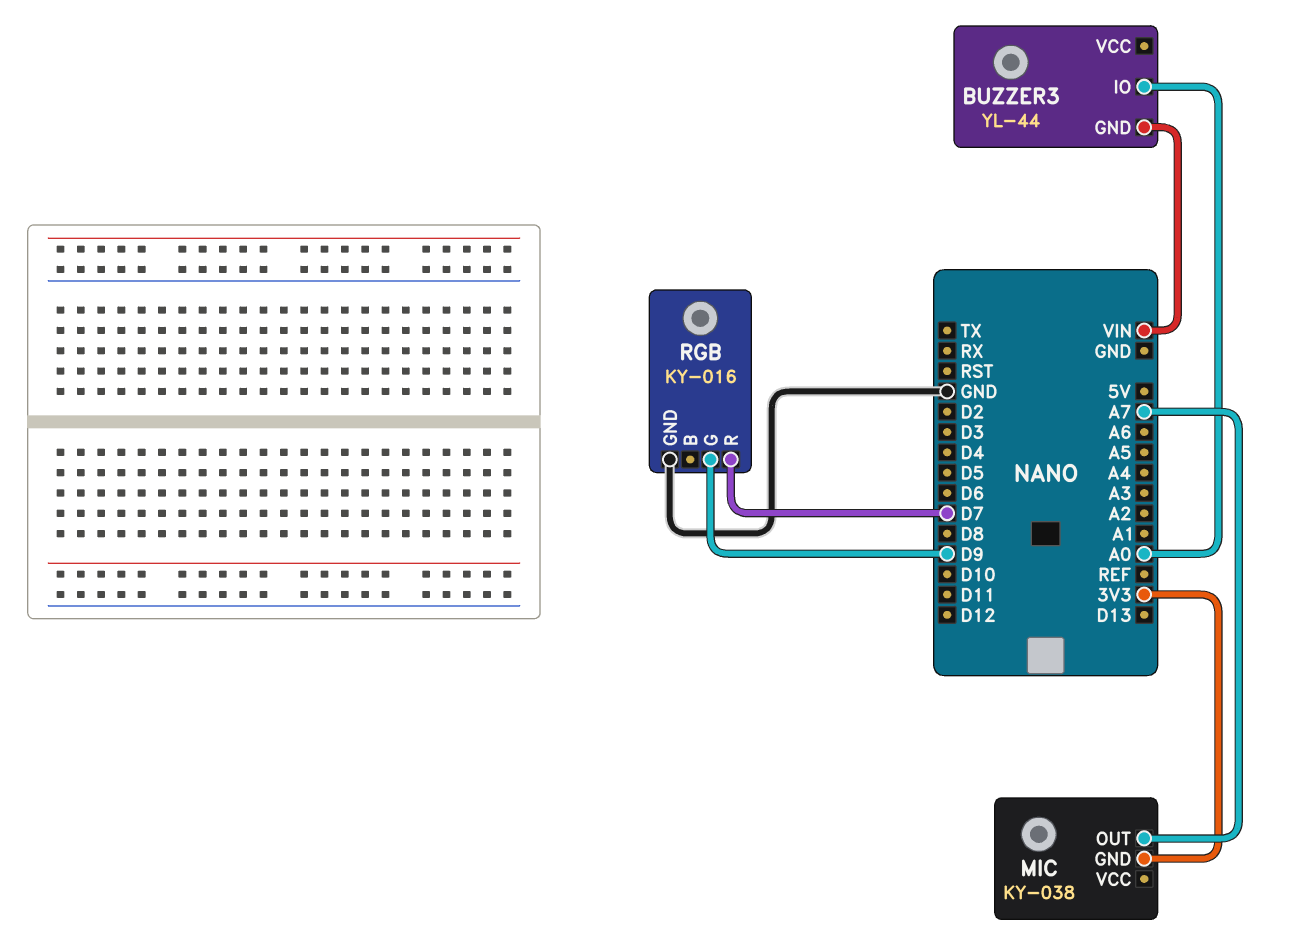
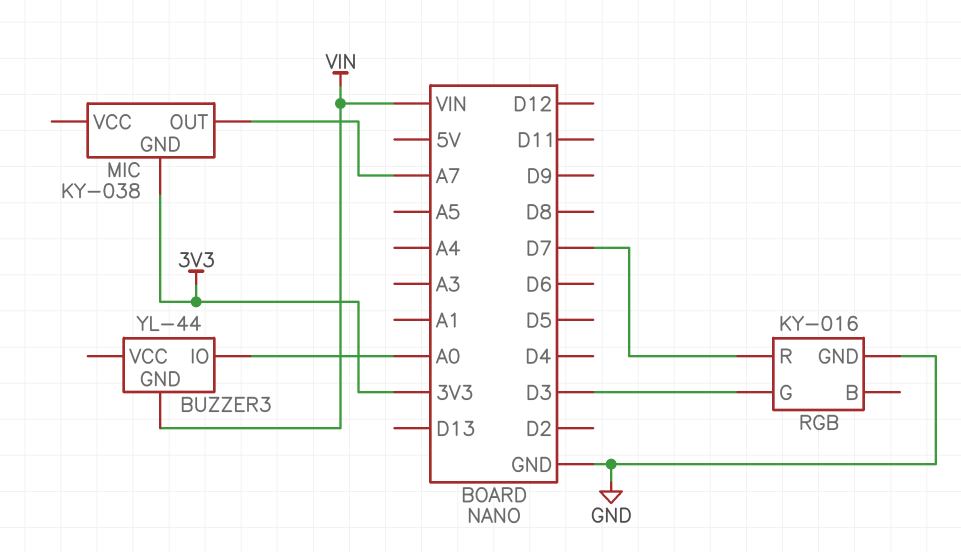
RGB pin G: D9 -> D3

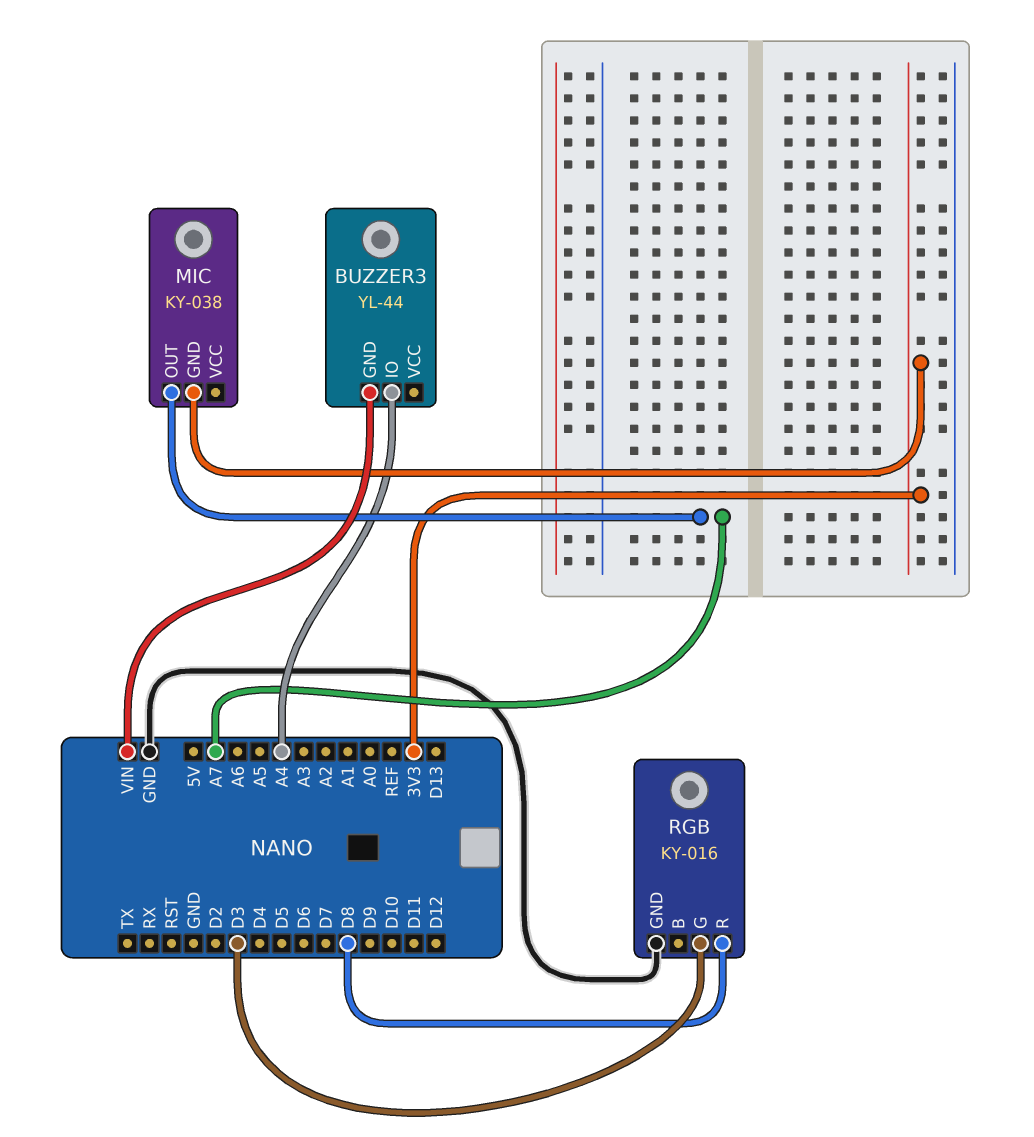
BUZZER3 pin IO: A0 -> A4
RGB pin R: D7 -> D8

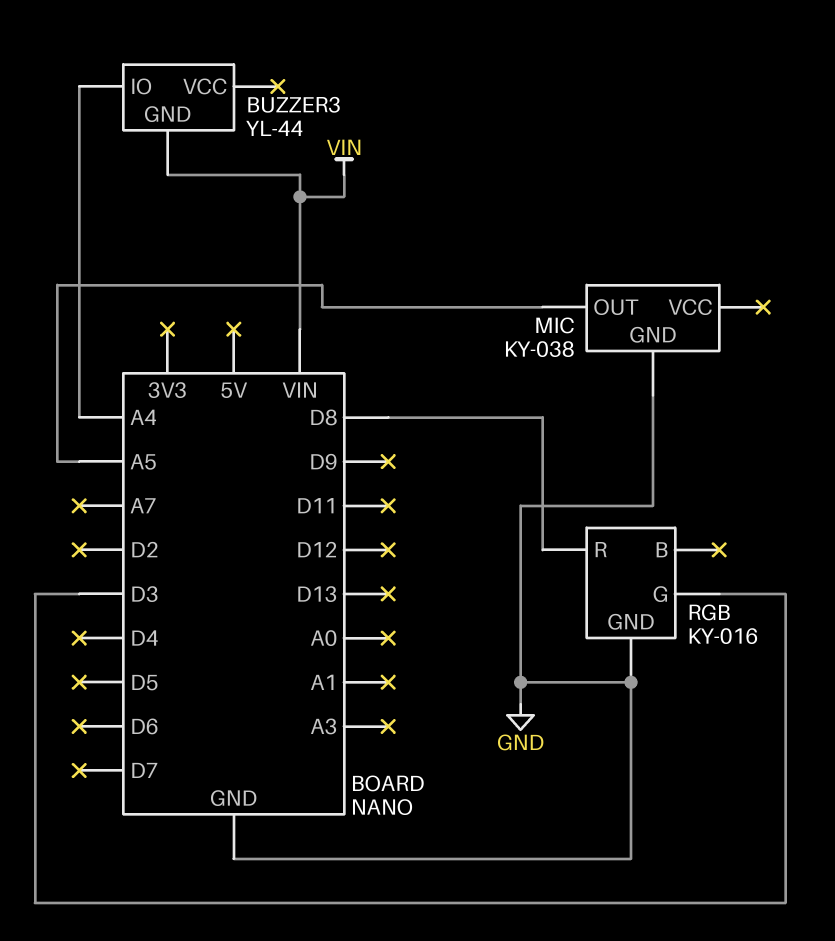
MIC pin GND: 3V3 -> GND
MIC pin OUT: A7 -> A5

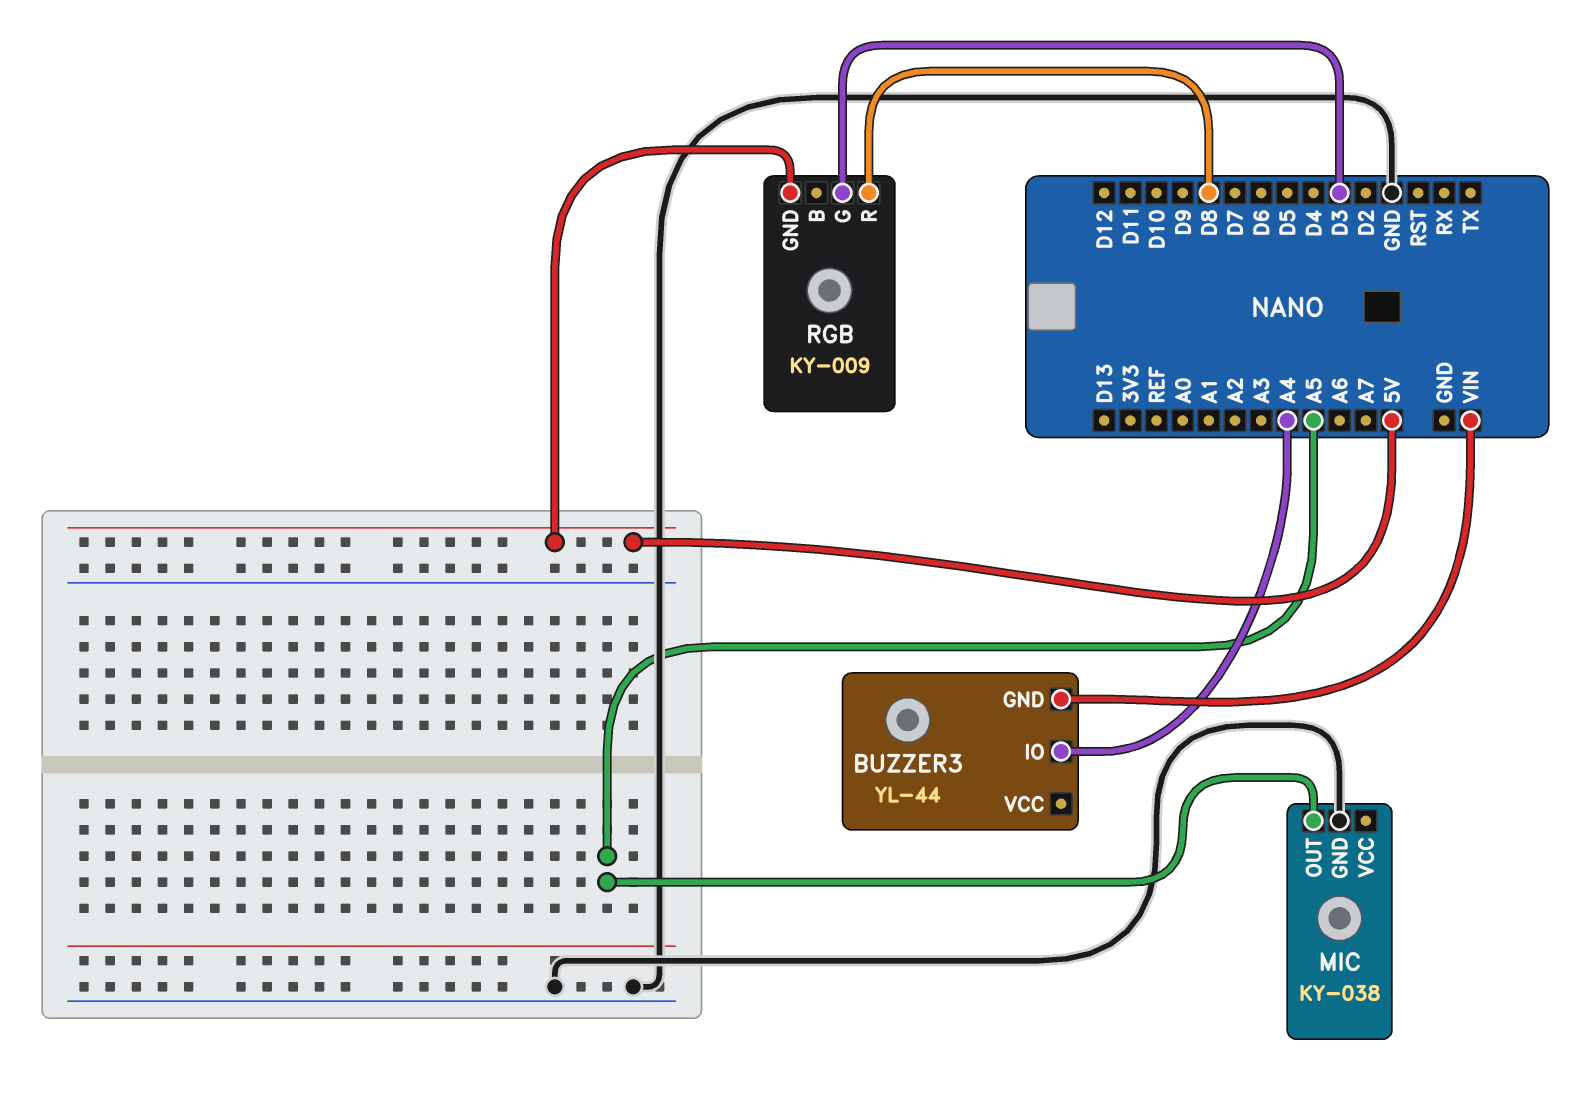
RGB: KY-016 -> KY-009
RGB pin GND: GND -> 5V

